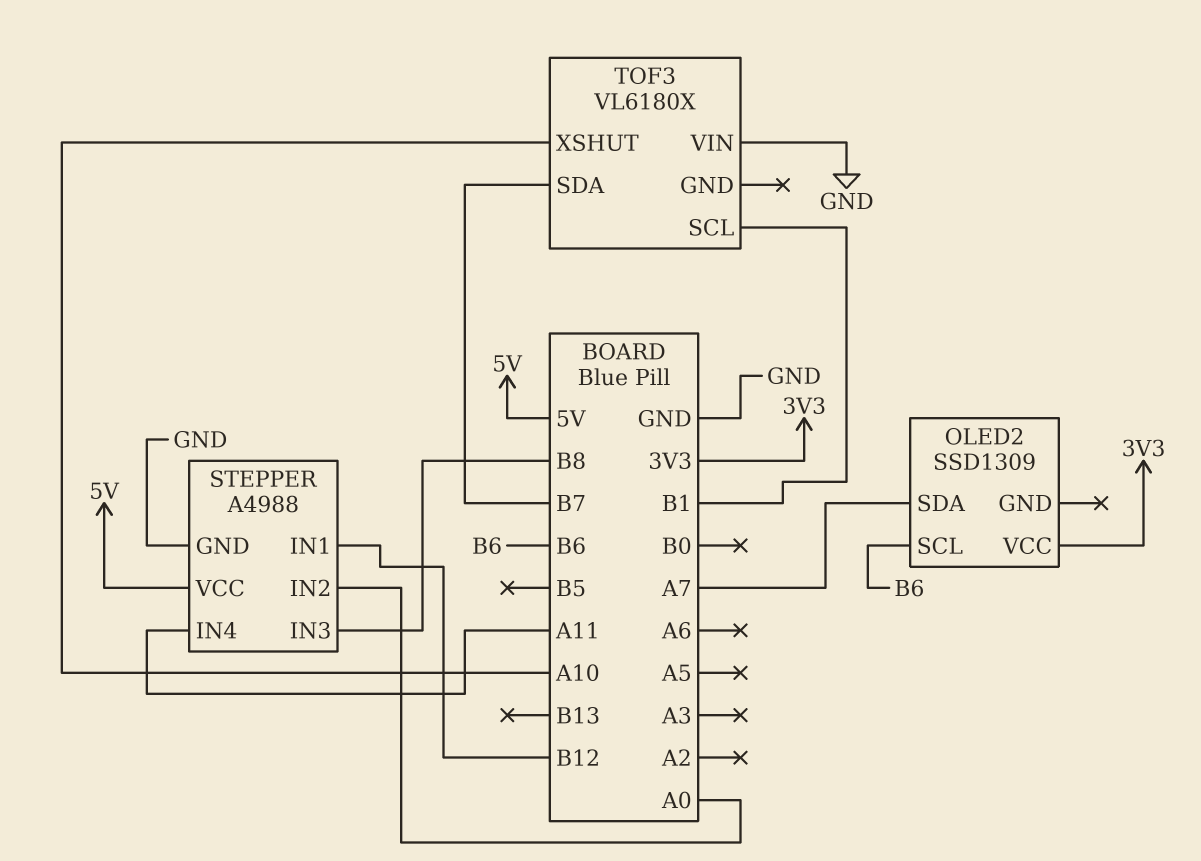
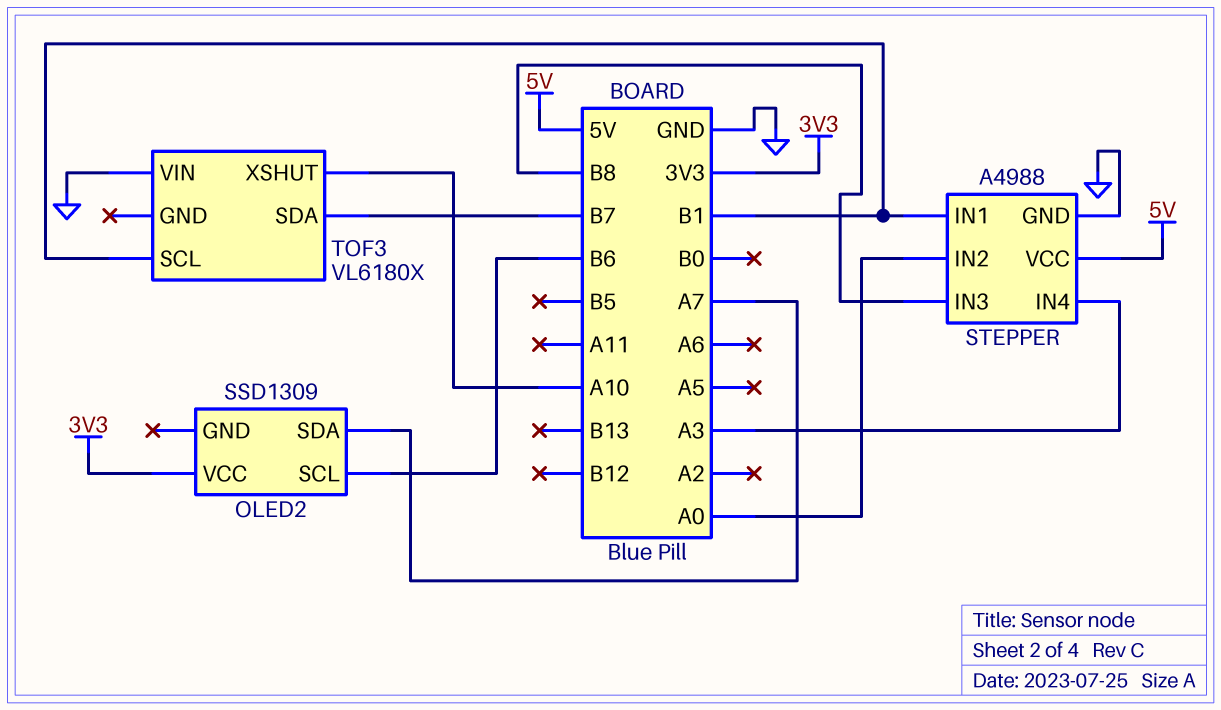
STEPPER pin IN1: B12 -> B1
STEPPER pin IN4: A11 -> A3

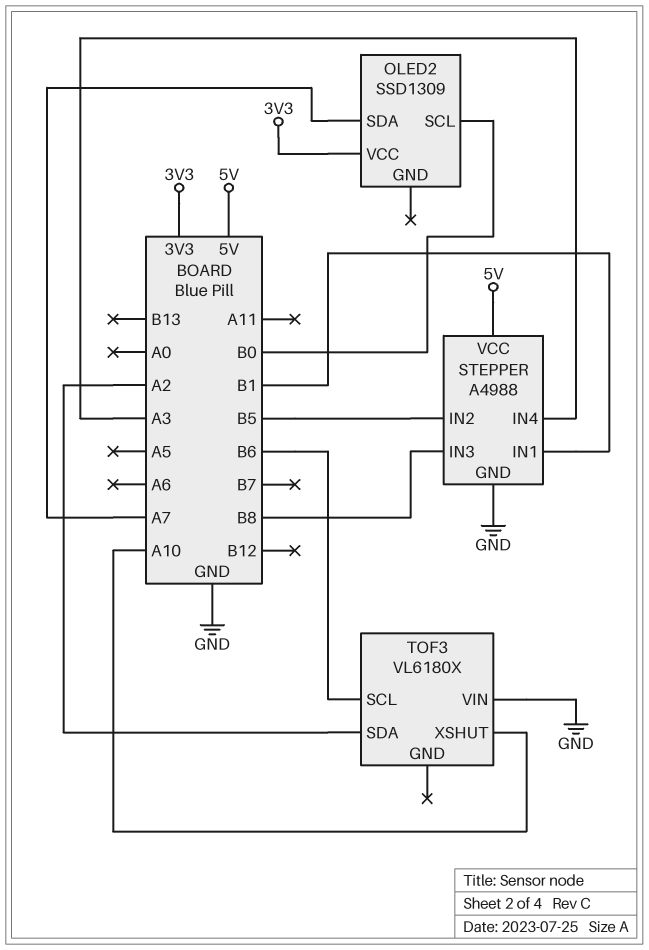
OLED2 pin SCL: B6 -> B0
STEPPER pin IN2: A0 -> B5
TOF3 pin SCL: B1 -> B6
TOF3 pin SDA: B7 -> A2

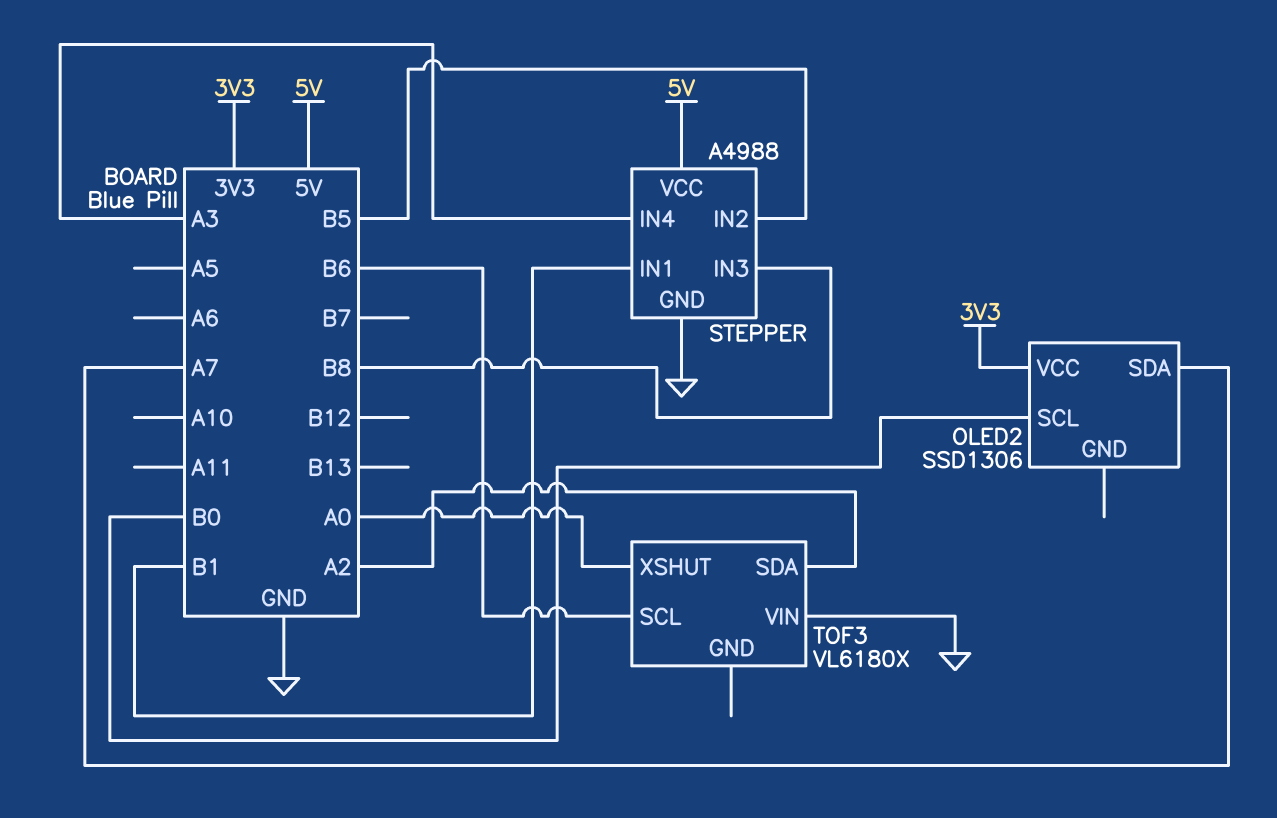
OLED2: SSD1309 -> SSD1306
TOF3 pin XSHUT: A10 -> A0

